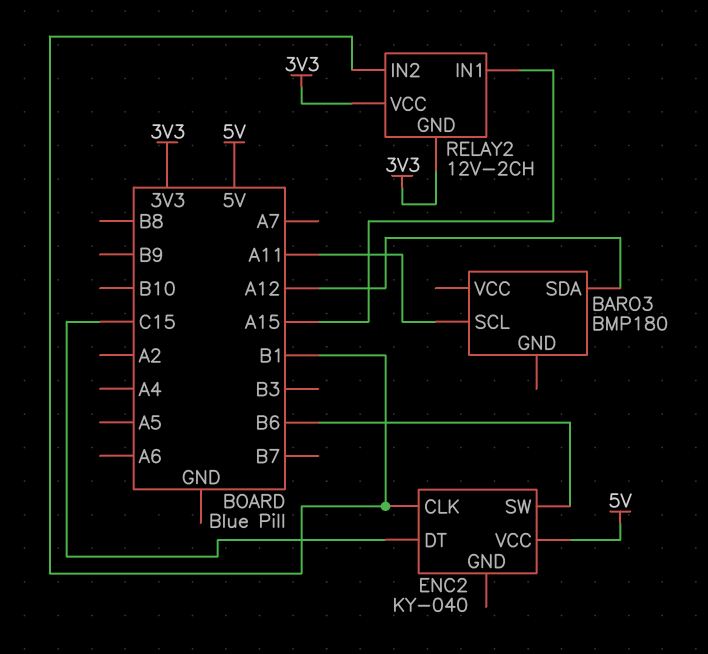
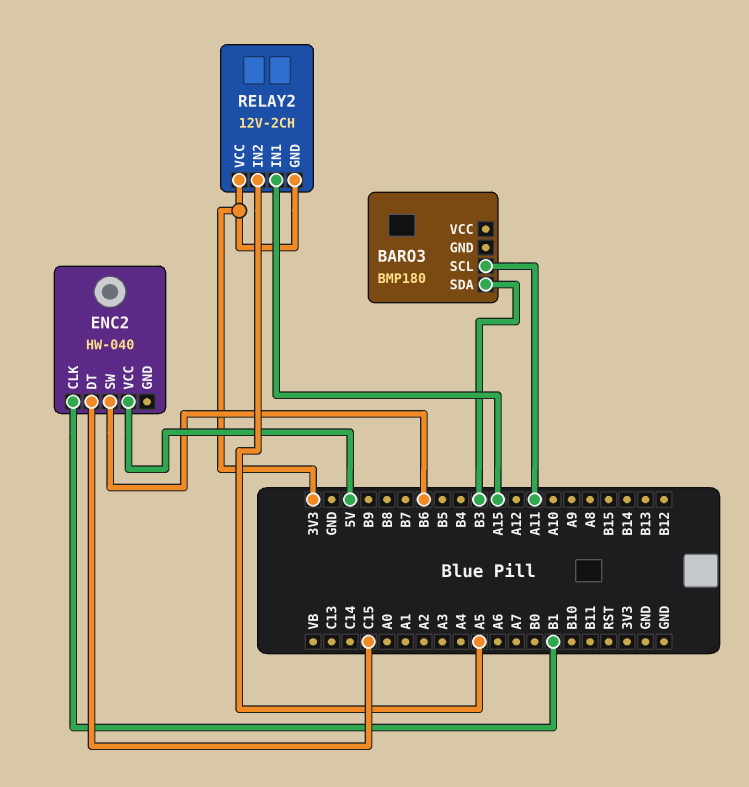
BARO3 pin SDA: A12 -> B3
ENC2: KY-040 -> HW-040
RELAY2 pin IN2: B1 -> A5

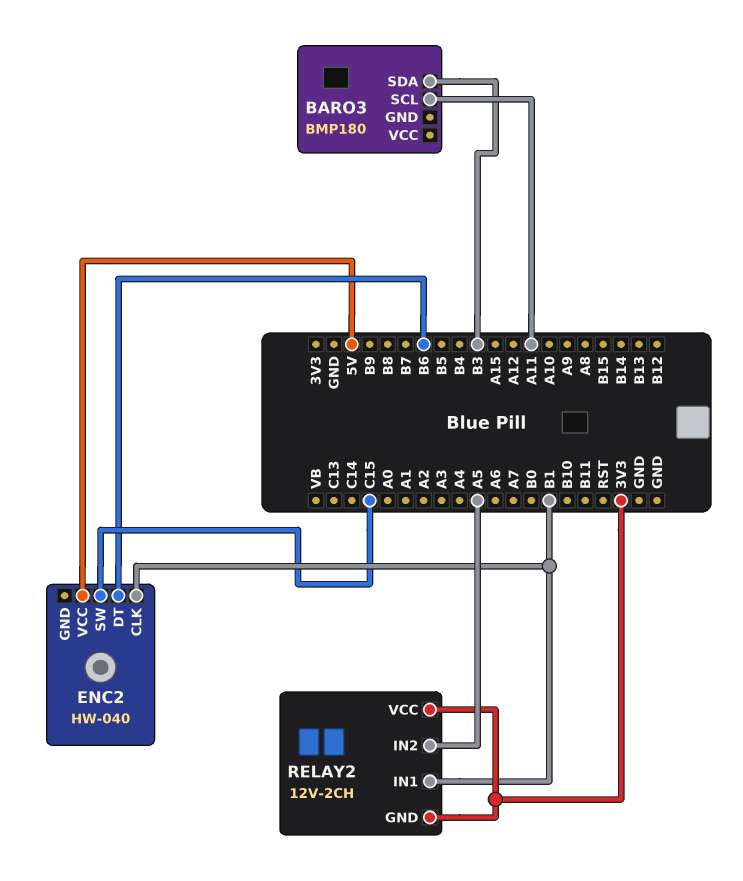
ENC2 pin DT: C15 -> B6
ENC2 pin SW: B6 -> C15
RELAY2 pin IN1: A15 -> B1

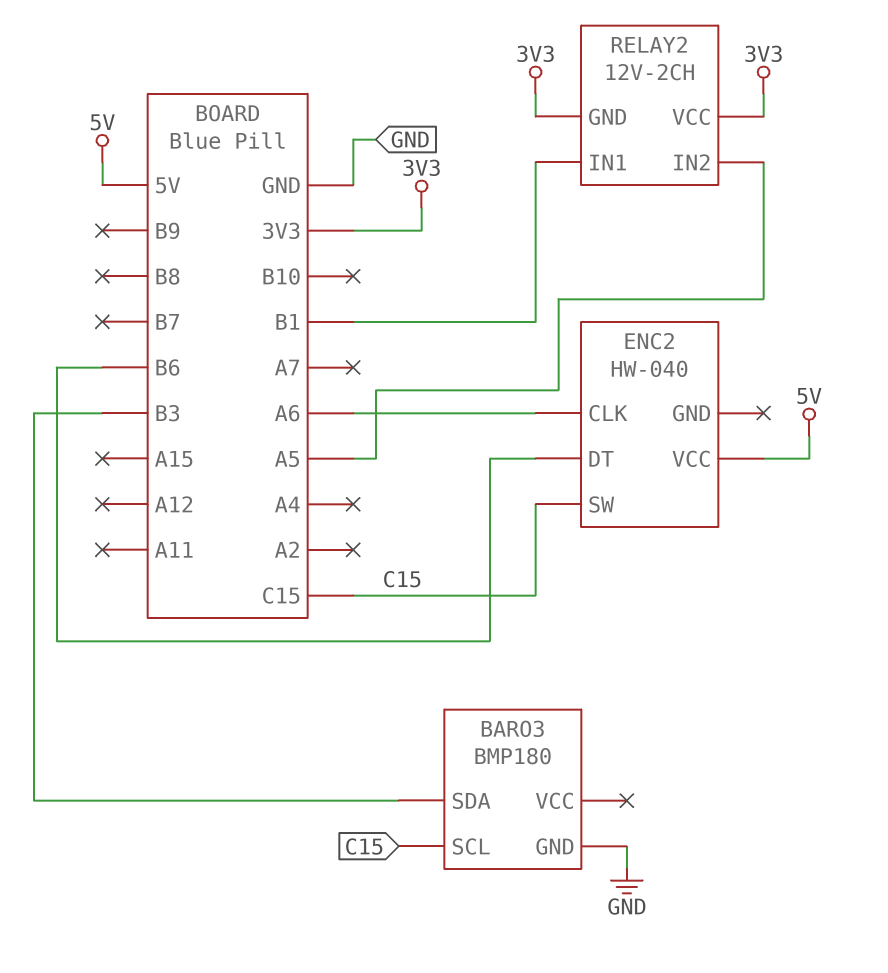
BARO3 pin GND: none -> GND
BARO3 pin SCL: A11 -> C15
ENC2 pin CLK: B1 -> A6

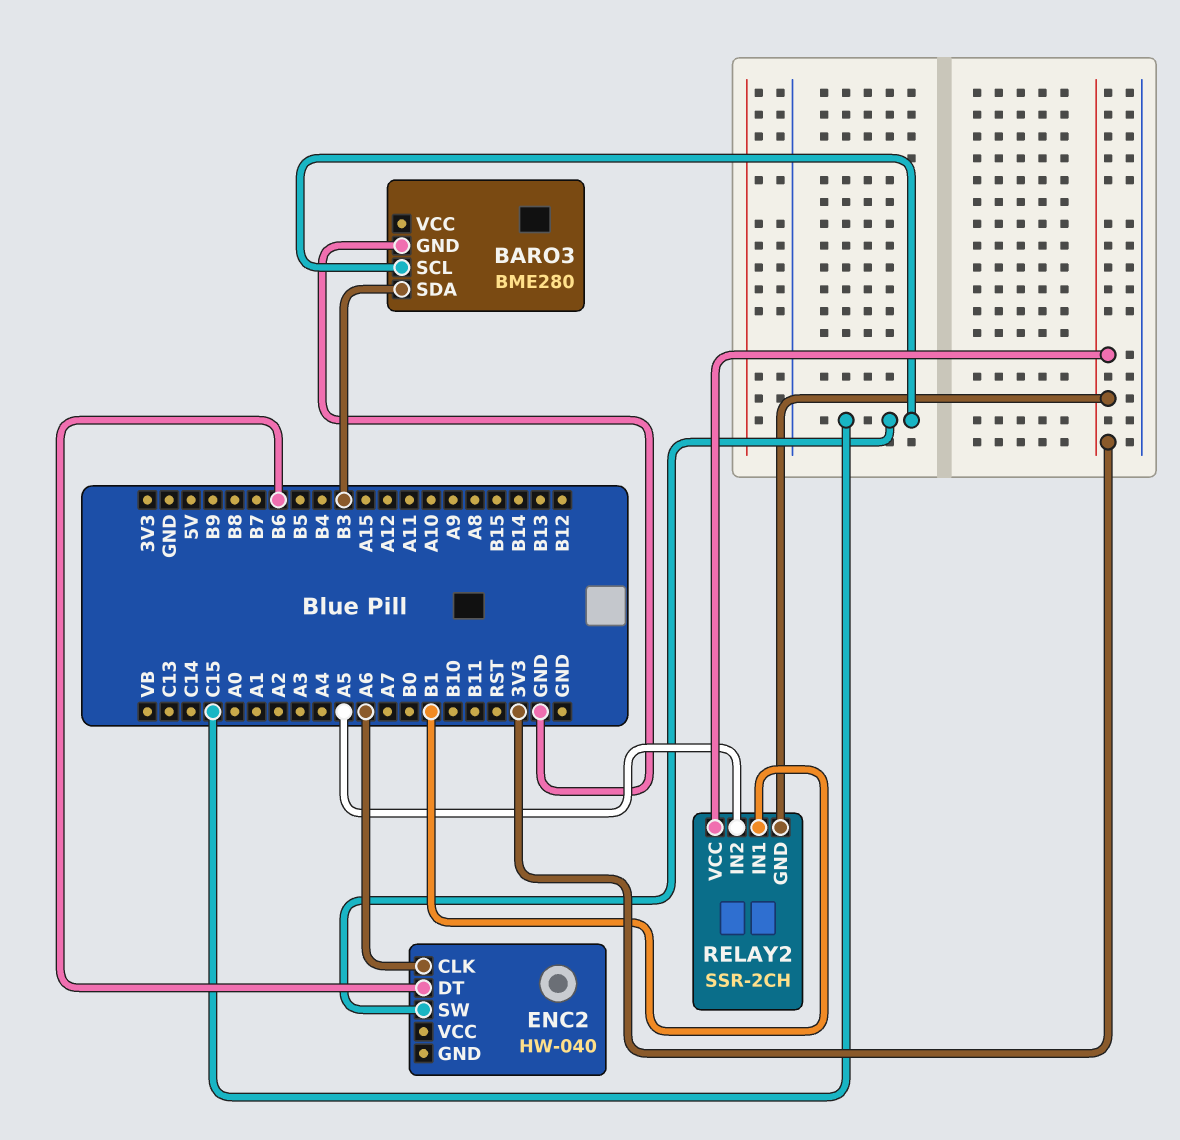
BARO3: BMP180 -> BME280
ENC2 pin VCC: 5V -> none
RELAY2: 12V-2CH -> SSR-2CH

